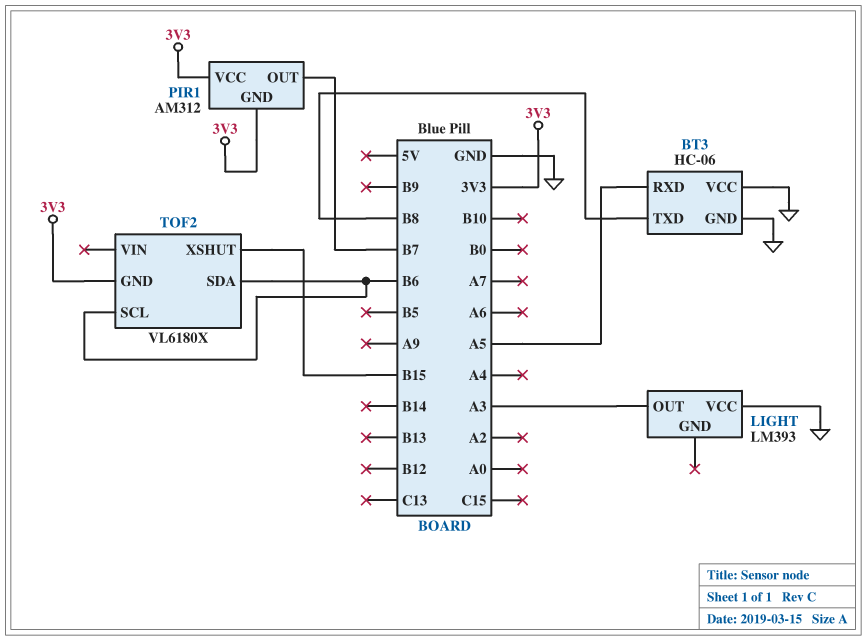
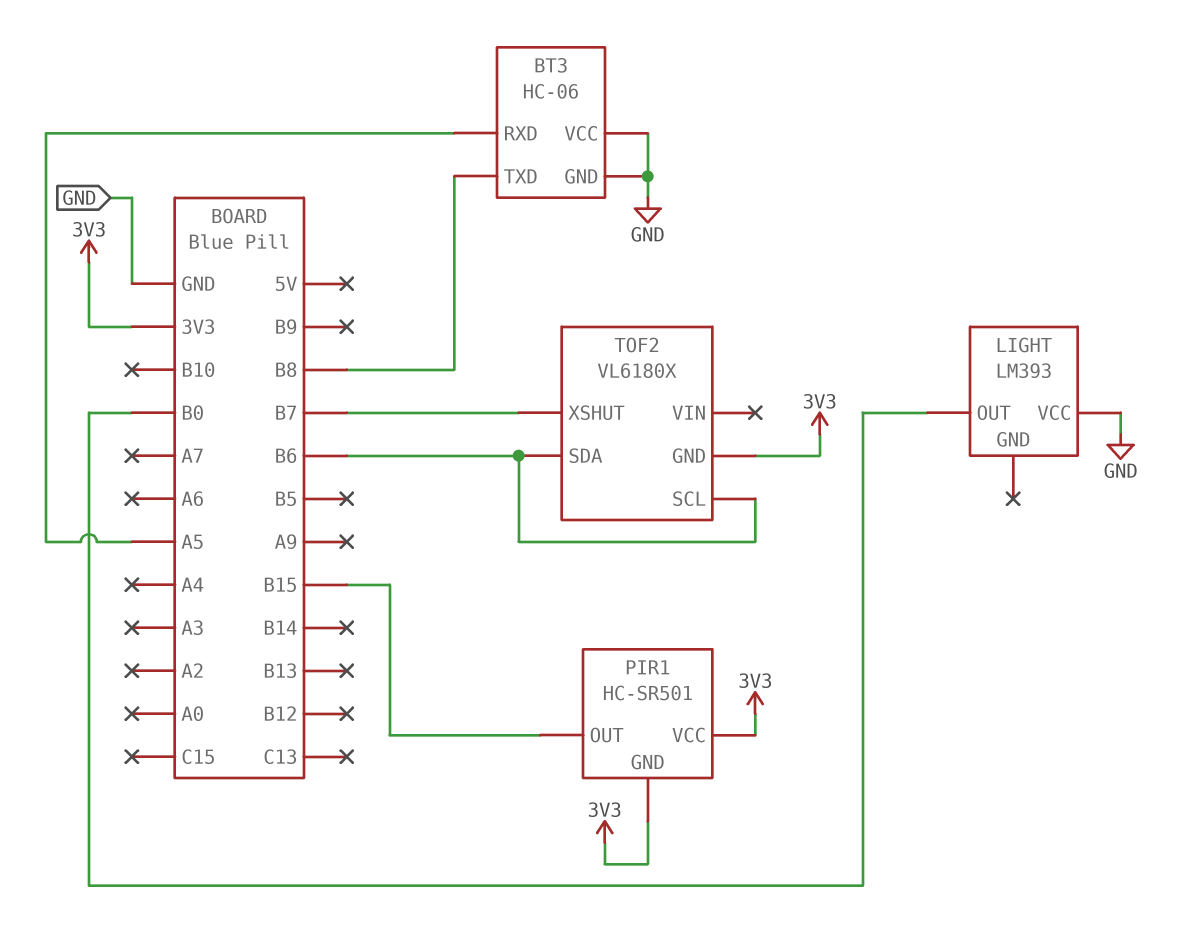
LIGHT pin OUT: A3 -> B0
PIR1: AM312 -> HC-SR501
PIR1 pin OUT: B7 -> B15
TOF2 pin XSHUT: B15 -> B7

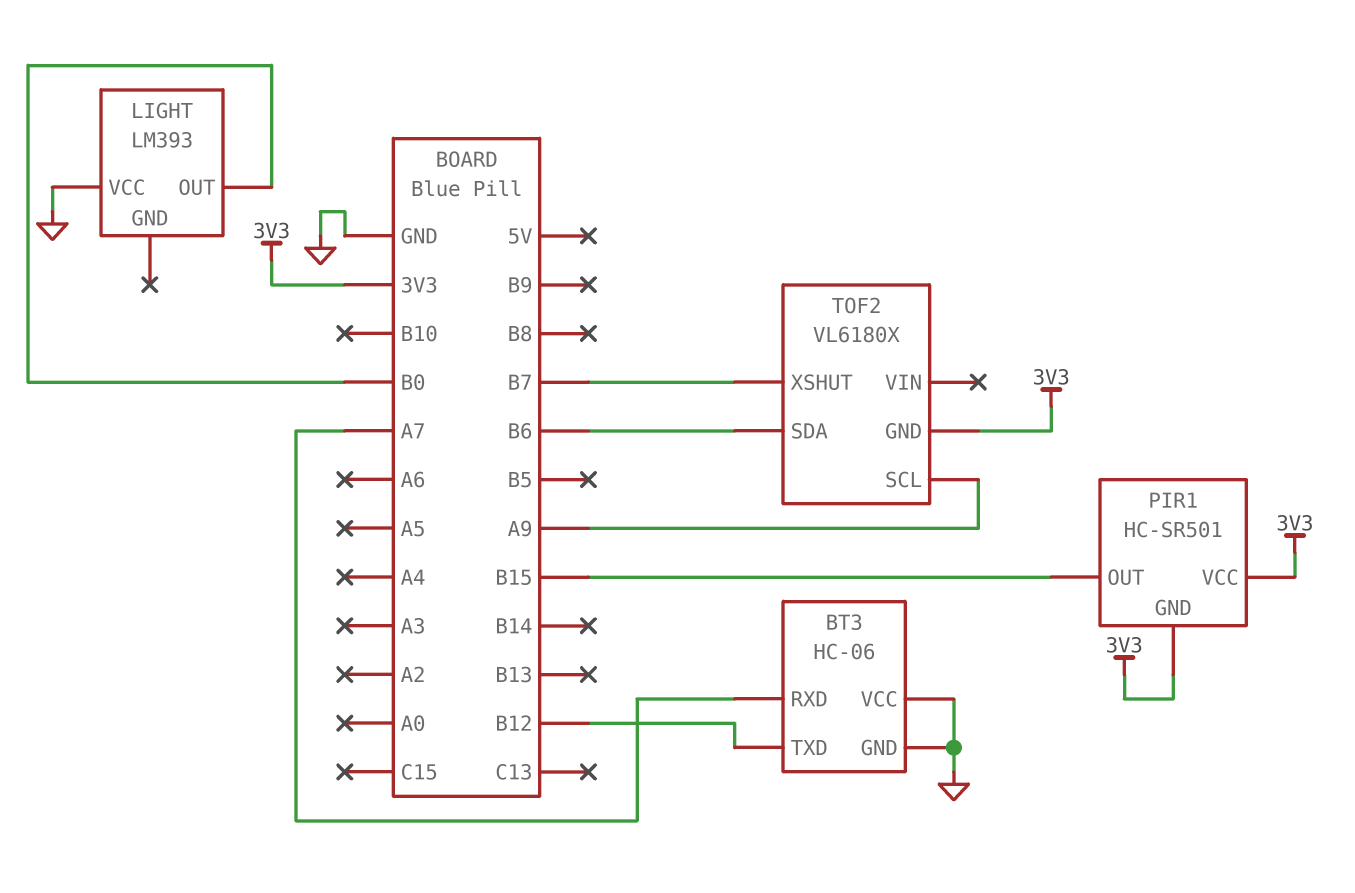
BT3 pin RXD: A5 -> A7
BT3 pin TXD: B8 -> B12
TOF2 pin SCL: B6 -> A9

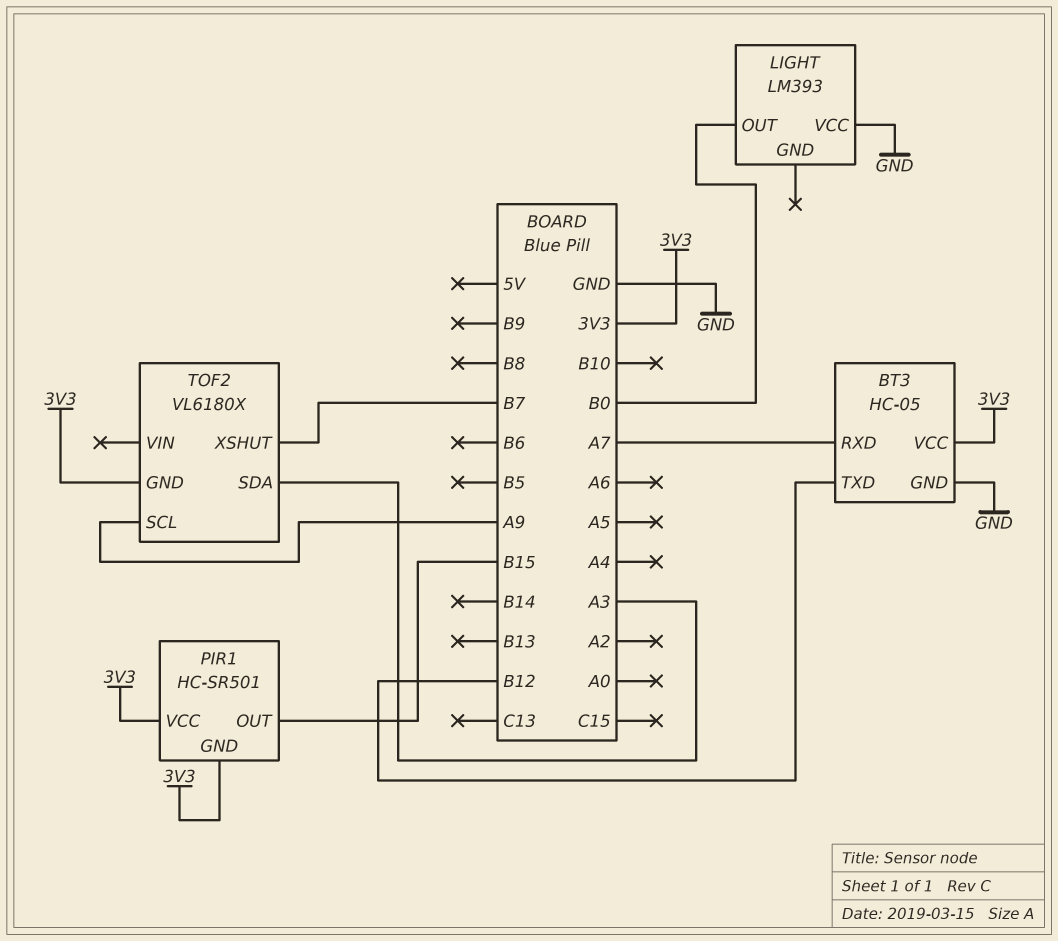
BT3: HC-06 -> HC-05
BT3 pin VCC: GND -> 3V3
TOF2 pin SDA: B6 -> A3

